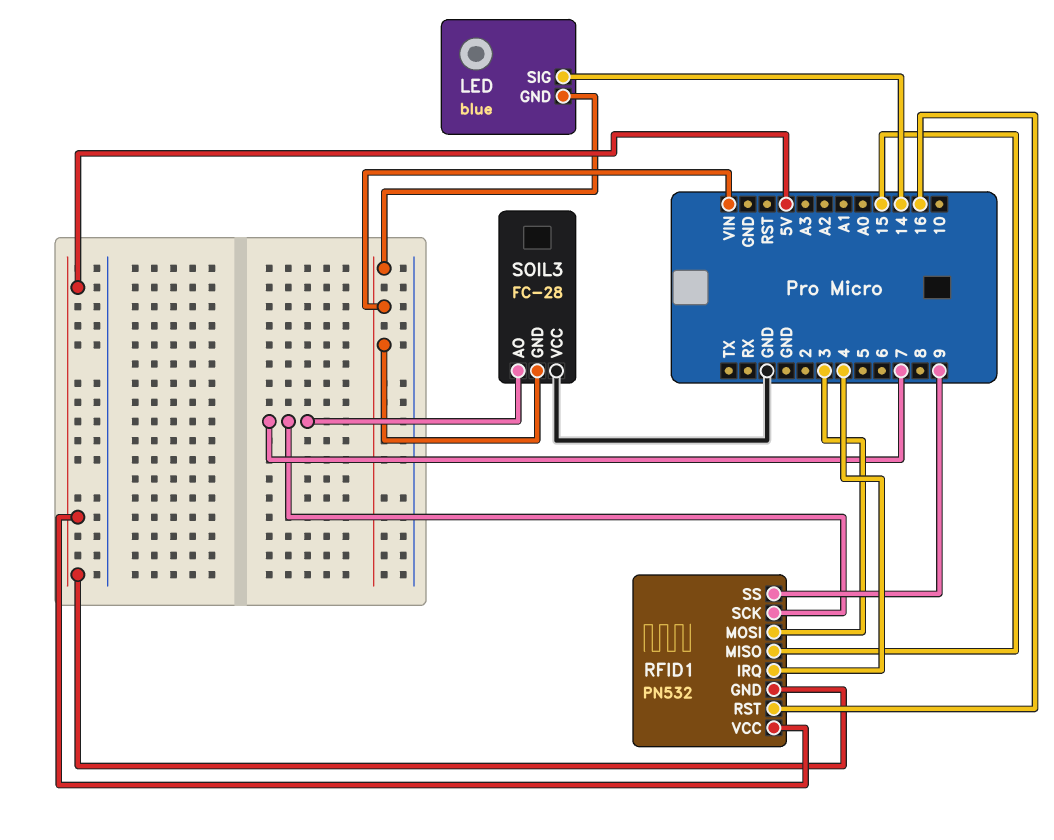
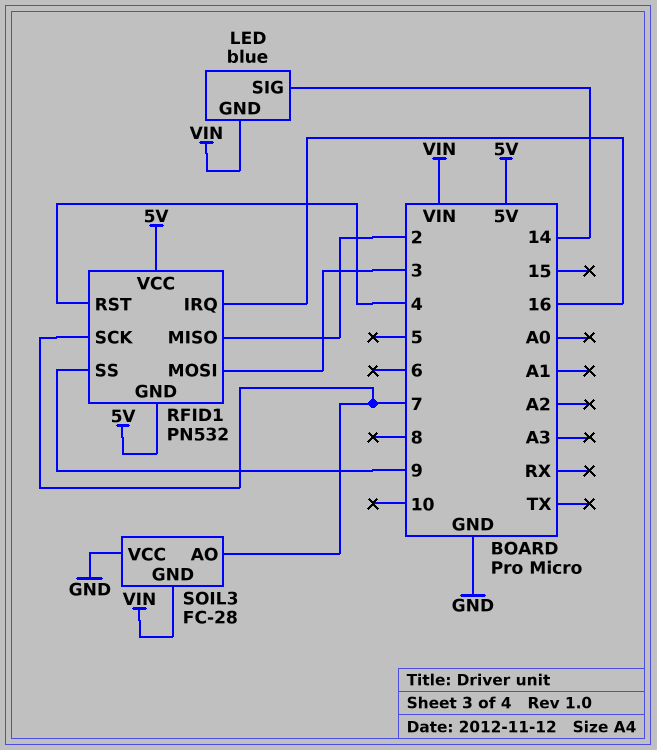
RFID1 pin IRQ: 4 -> 16
RFID1 pin MISO: 15 -> 2
RFID1 pin RST: 16 -> 4

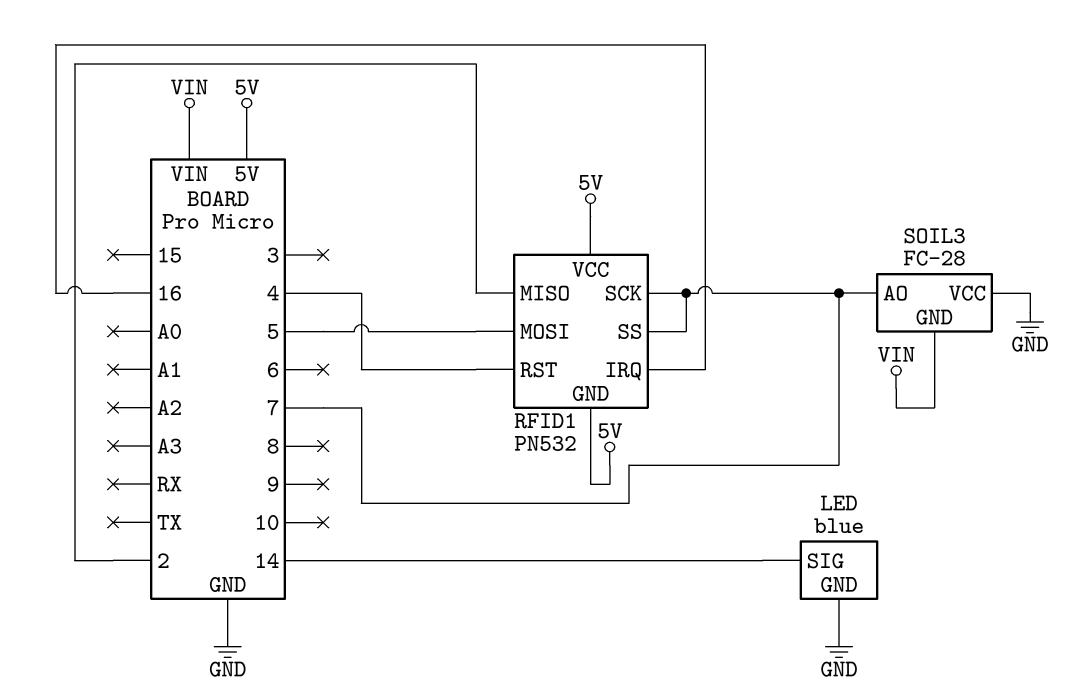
LED pin GND: VIN -> GND
RFID1 pin MOSI: 3 -> 5
RFID1 pin SS: 9 -> 7

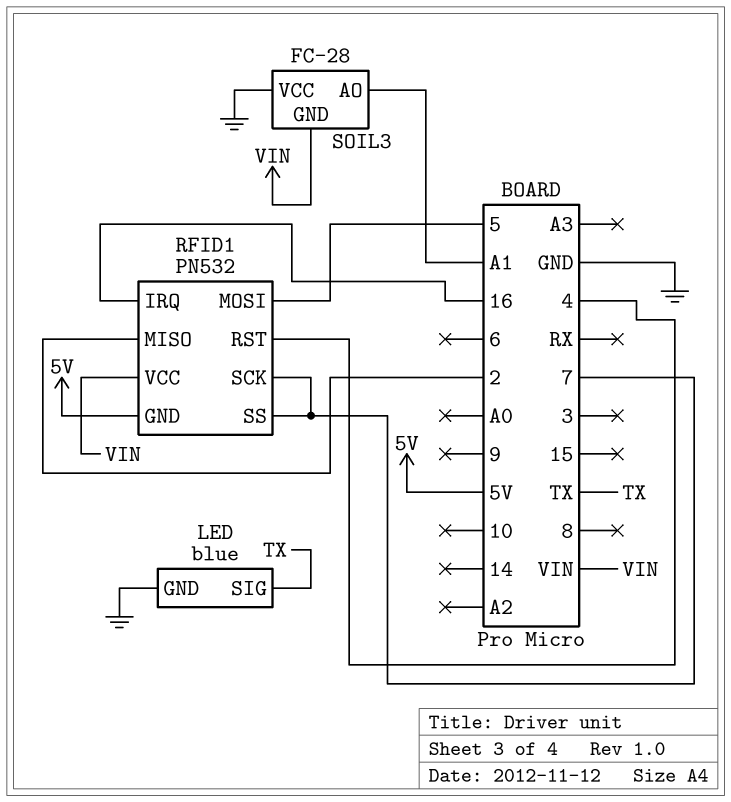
LED pin SIG: 14 -> TX
RFID1 pin VCC: 5V -> VIN
SOIL3 pin AO: 7 -> A1

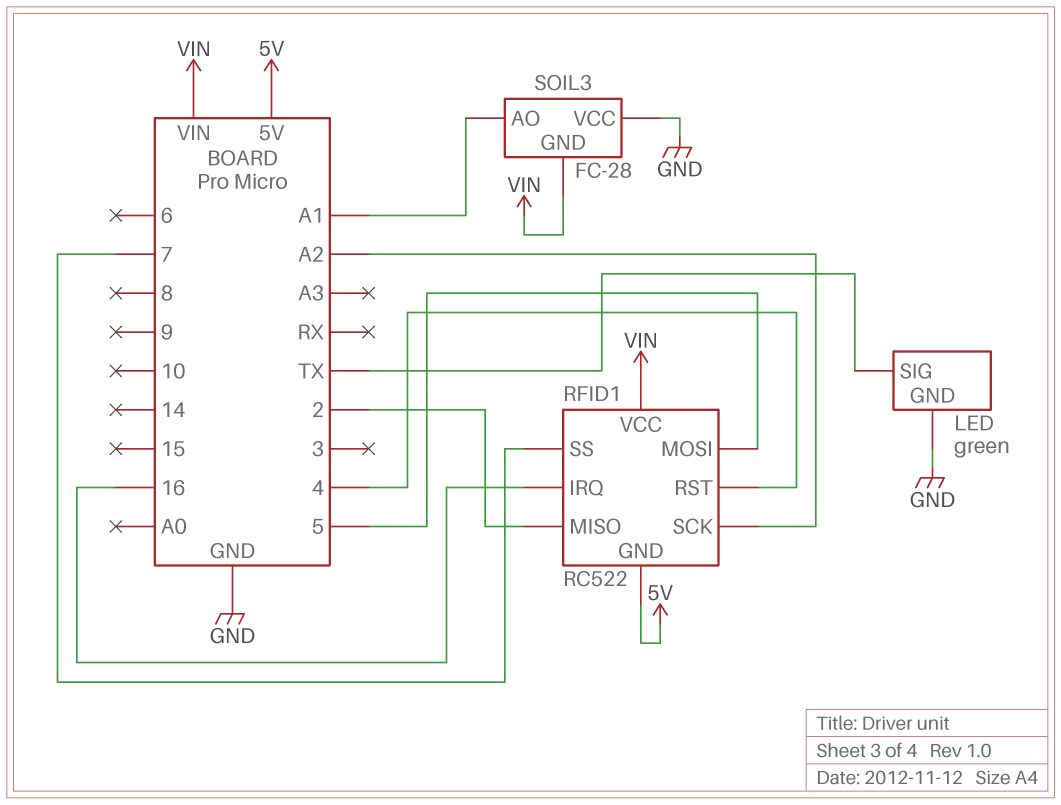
LED: blue -> green
RFID1: PN532 -> RC522
RFID1 pin SCK: 7 -> A2

